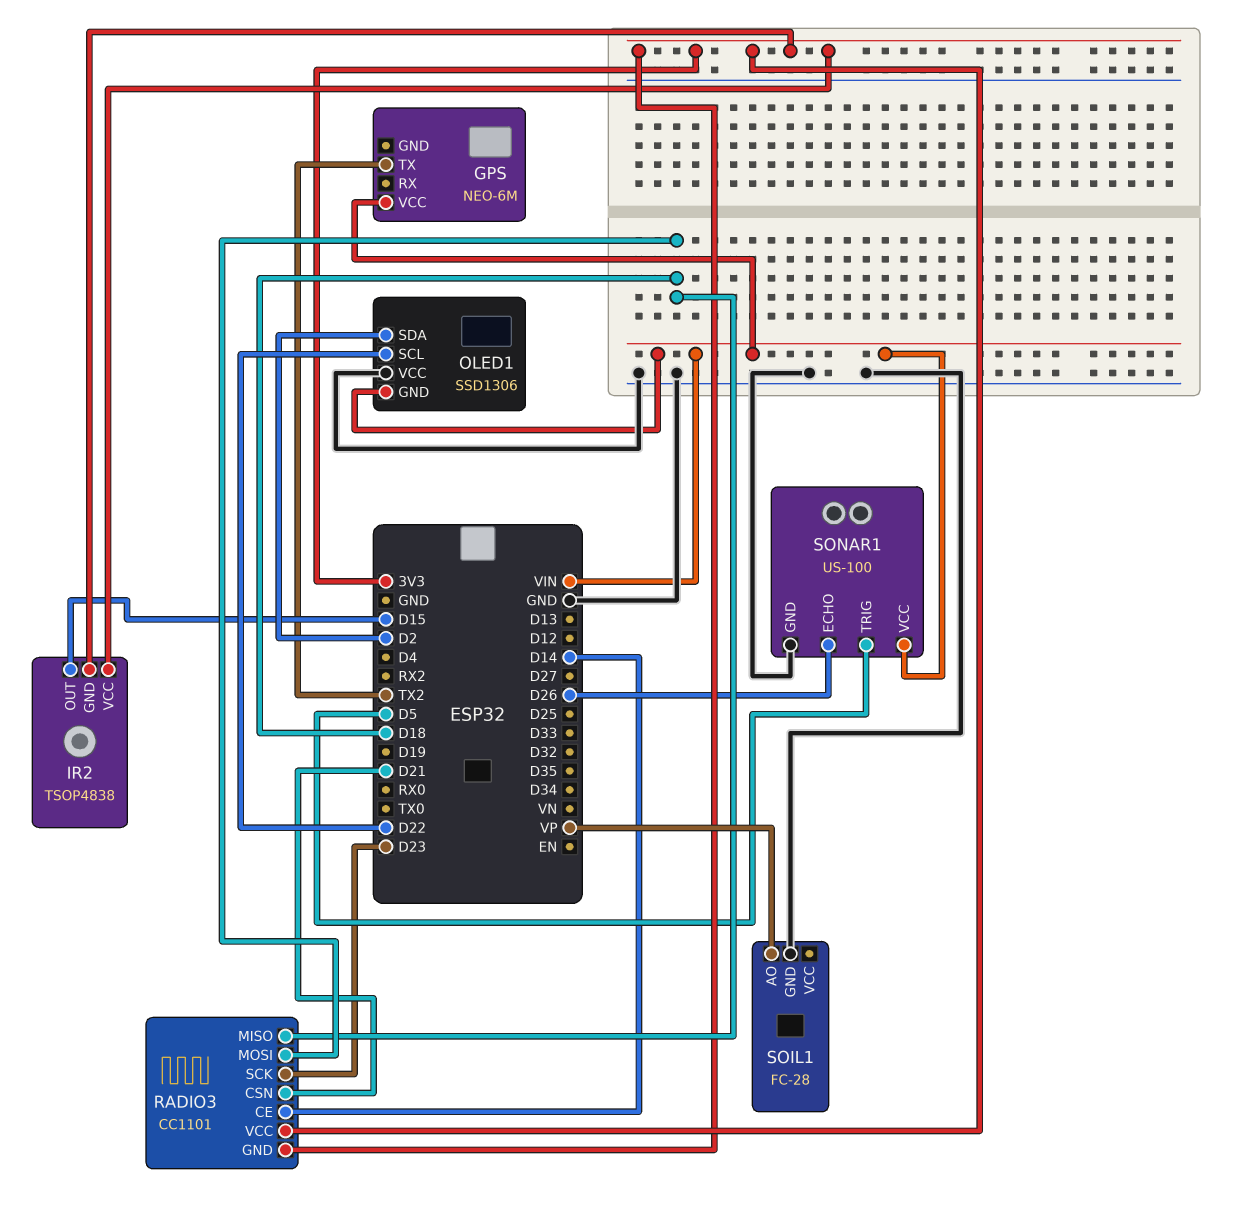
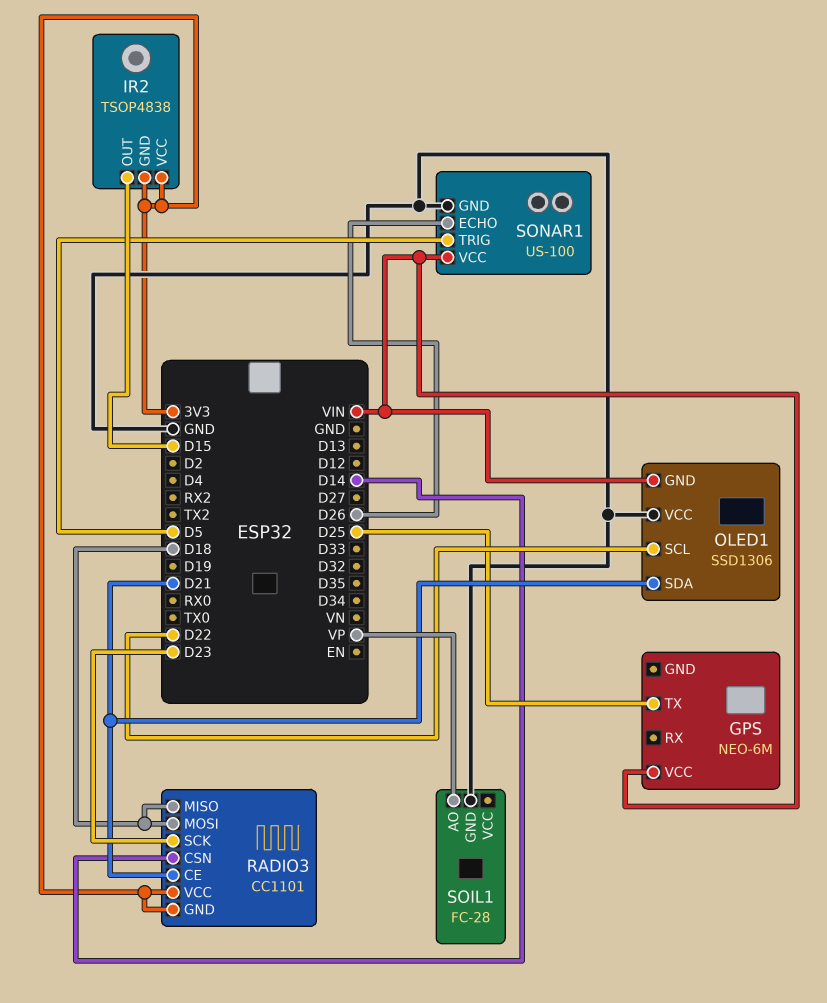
GPS pin TX: TX2 -> D25
OLED1 pin SDA: D2 -> D21
RADIO3 pin CE: D14 -> D21
RADIO3 pin CSN: D21 -> D14

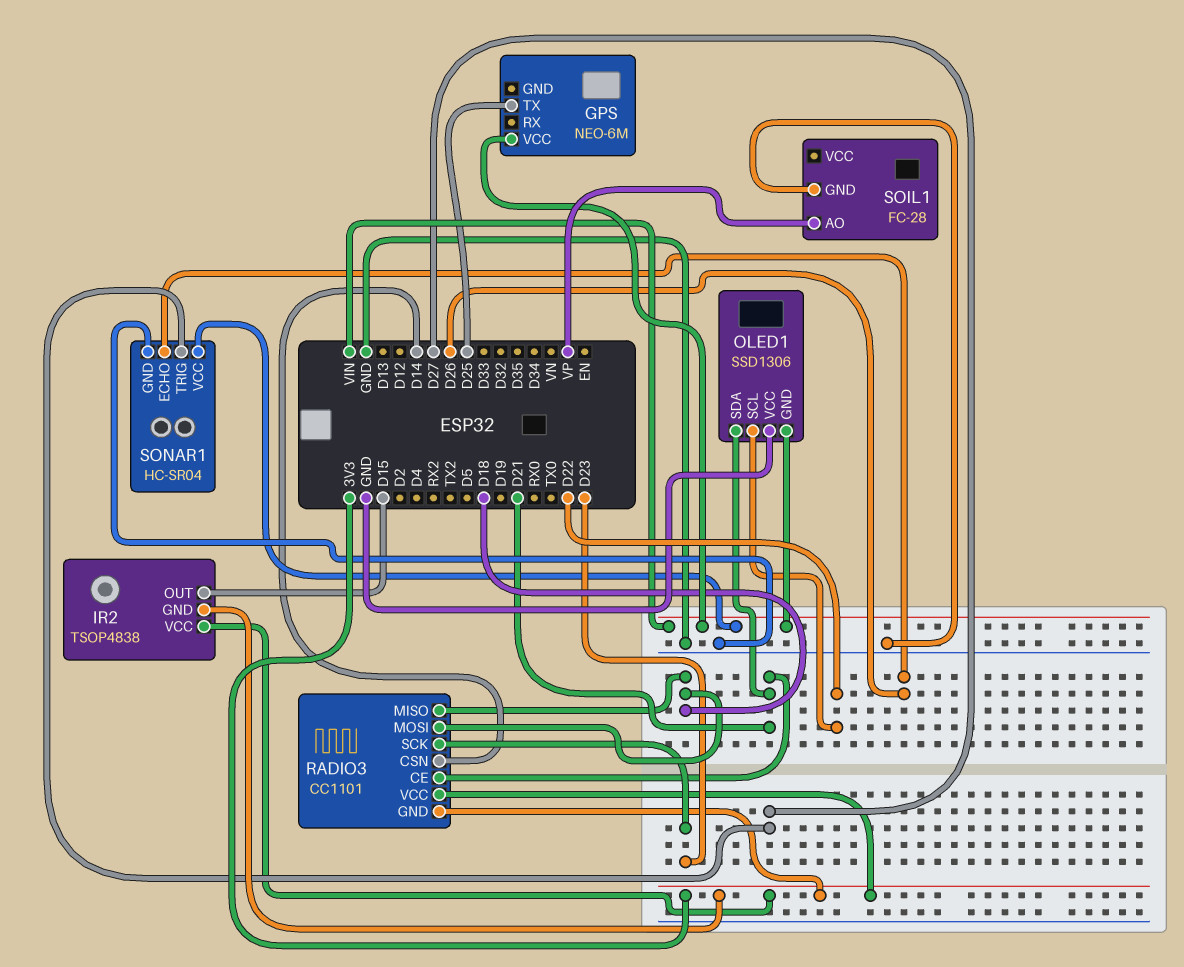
SONAR1: US-100 -> HC-SR04
SONAR1 pin TRIG: D5 -> D27

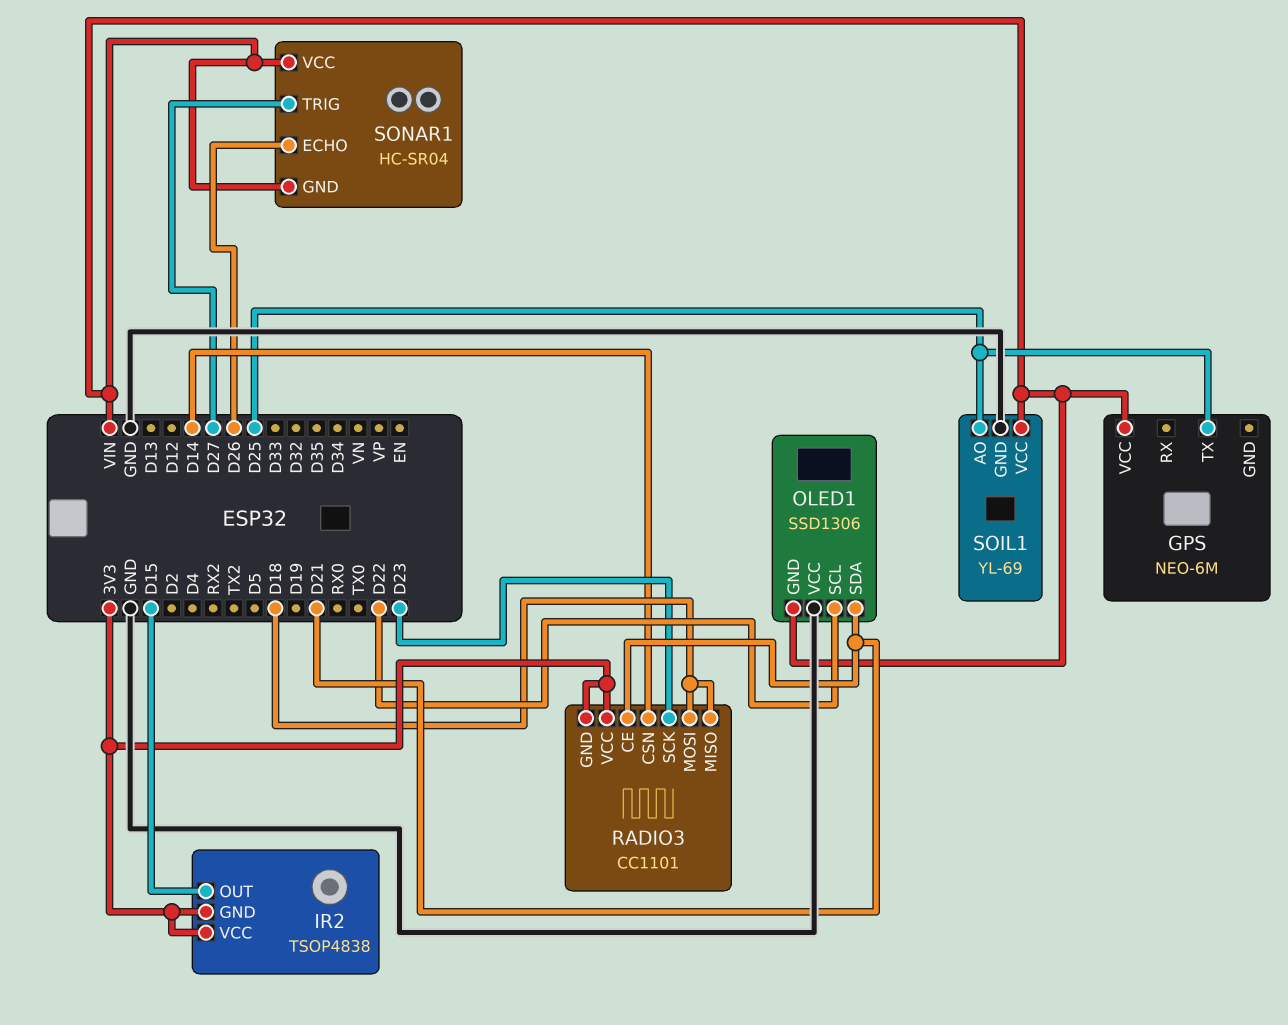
SOIL1: FC-28 -> YL-69
SOIL1 pin AO: VP -> D25
SOIL1 pin VCC: none -> VIN
SONAR1 pin GND: GND -> VIN

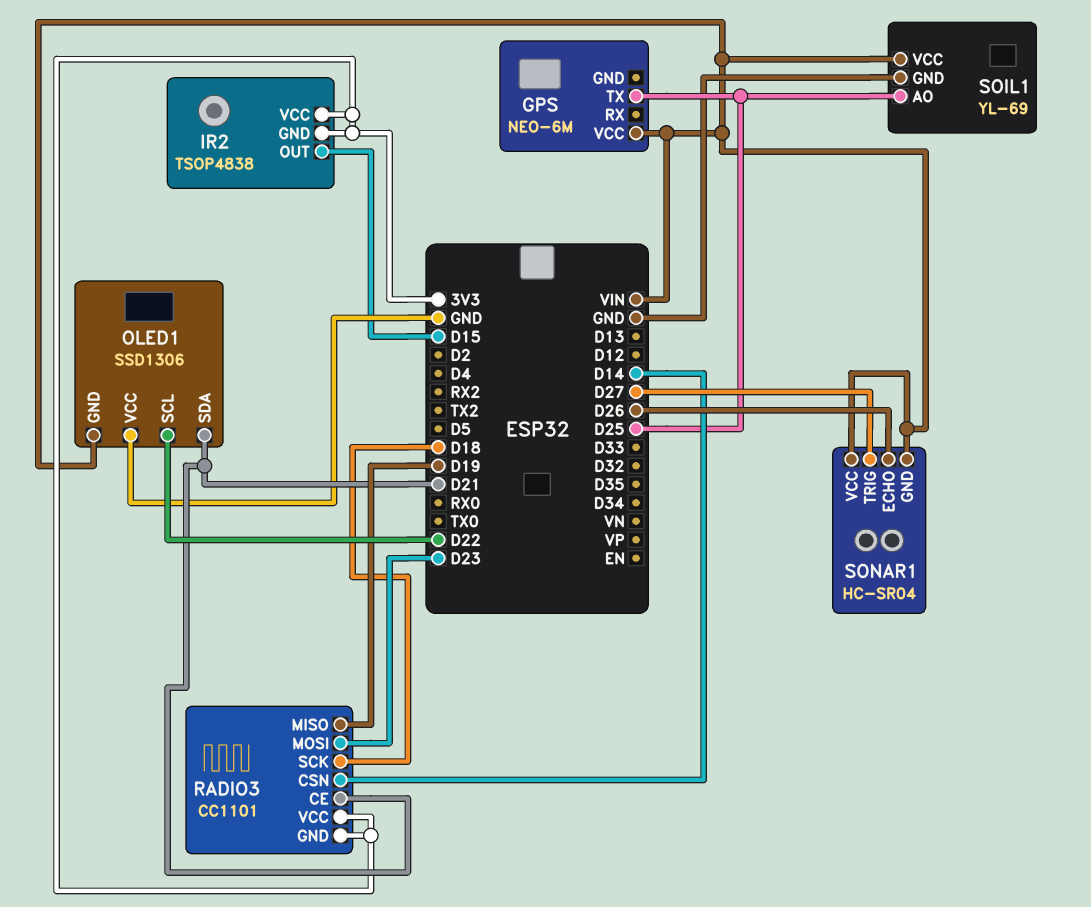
RADIO3 pin MISO: D18 -> D19
RADIO3 pin MOSI: D18 -> D23
RADIO3 pin SCK: D23 -> D18

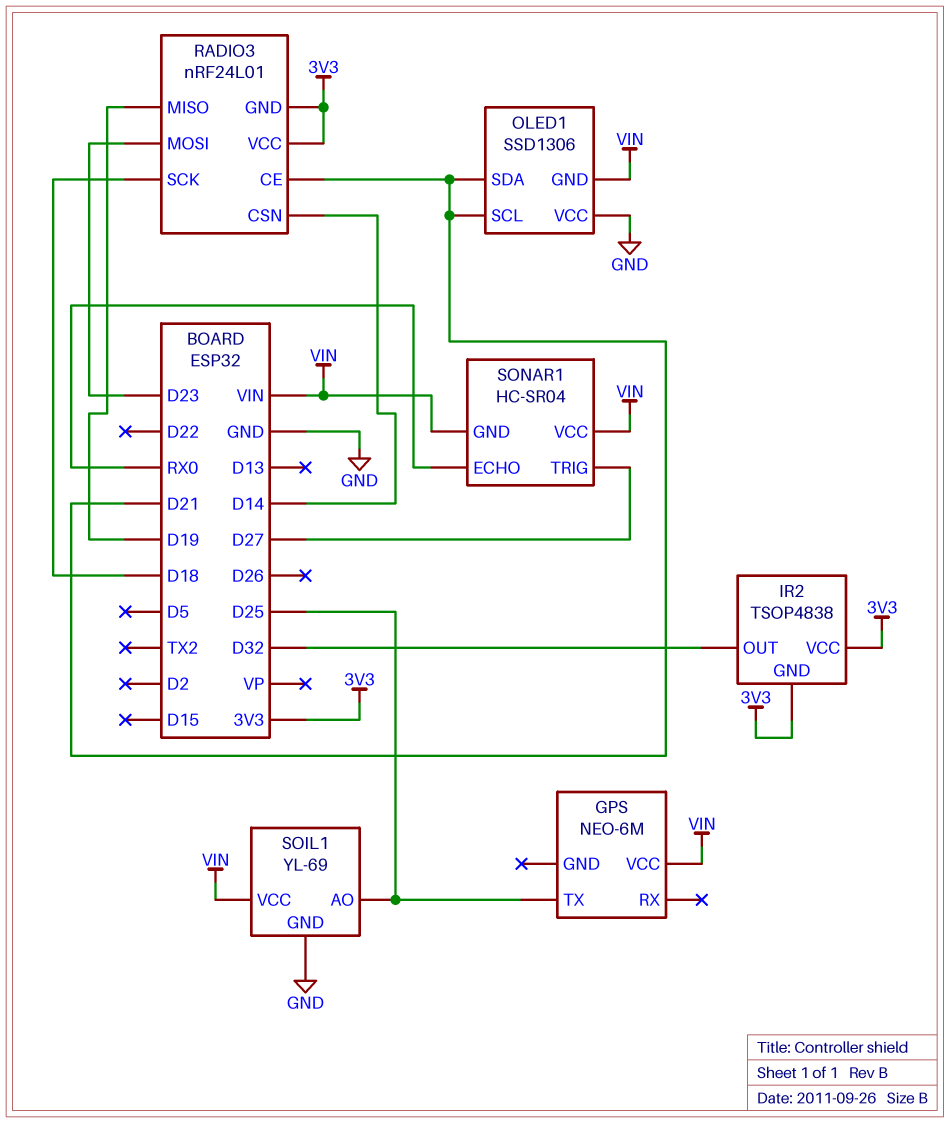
IR2 pin OUT: D15 -> D32
OLED1 pin SCL: D22 -> D21
RADIO3: CC1101 -> nRF24L01
SONAR1 pin ECHO: D26 -> RX0

